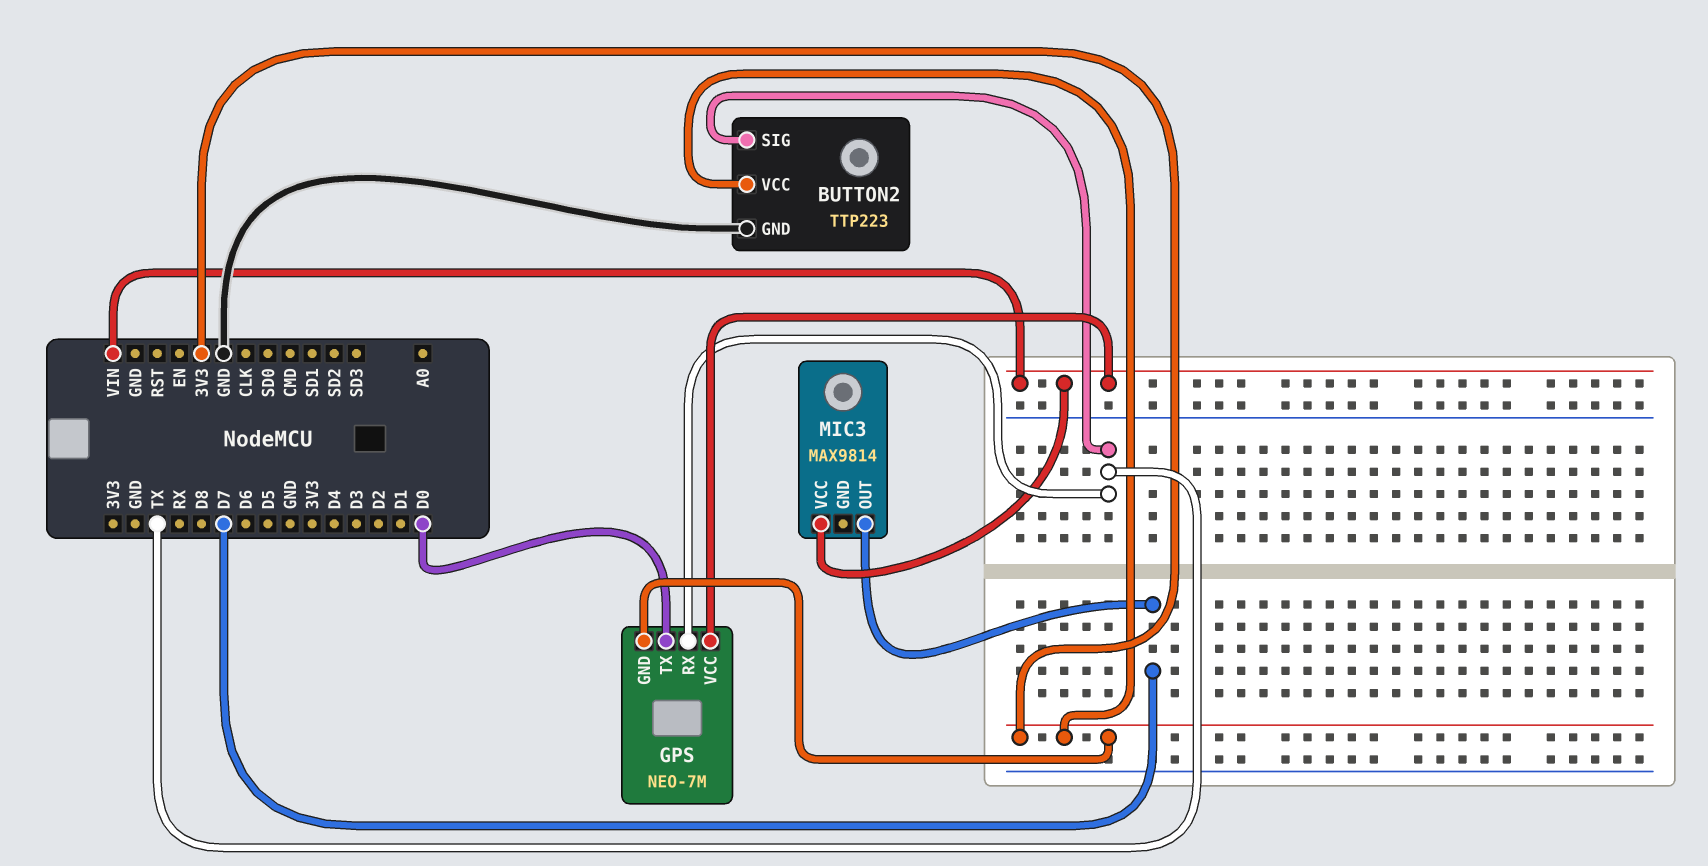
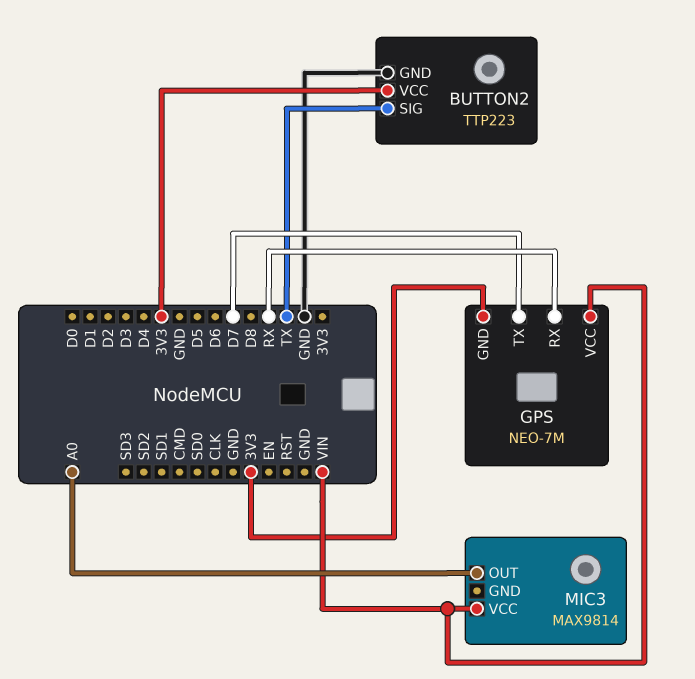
GPS pin RX: TX -> RX
GPS pin TX: D0 -> D7
MIC3 pin OUT: D7 -> A0

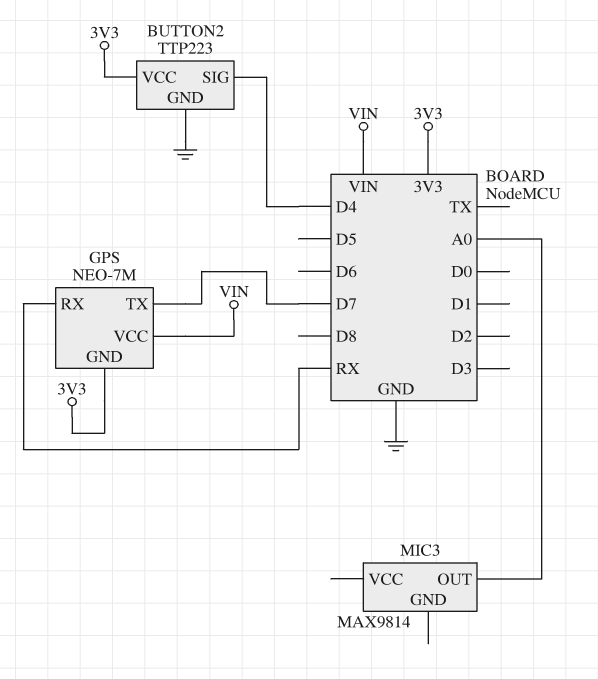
BUTTON2 pin SIG: TX -> D4
MIC3 pin VCC: VIN -> none

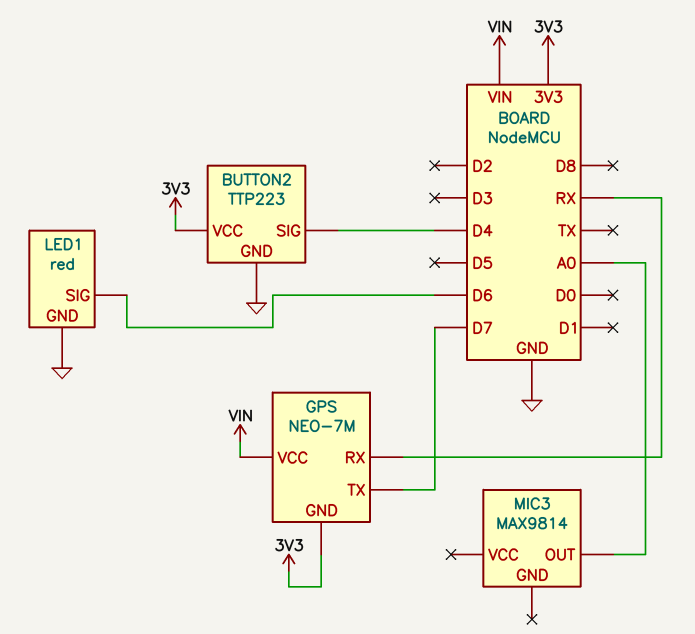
LED1: none -> red
LED1 pin GND: none -> GND
LED1 pin SIG: none -> D6

